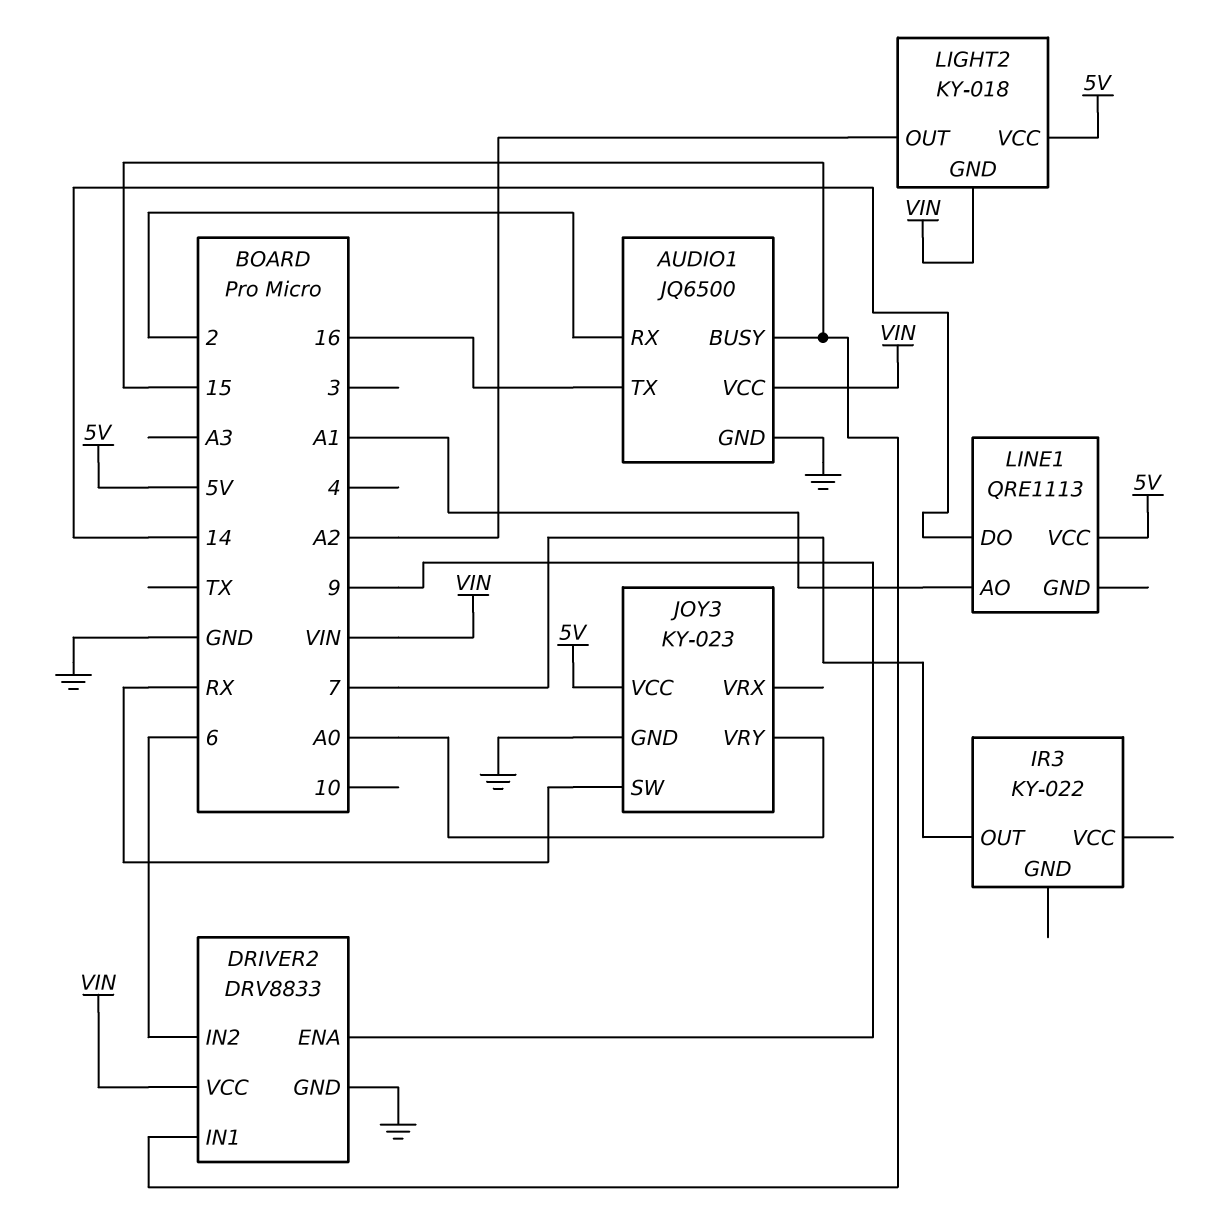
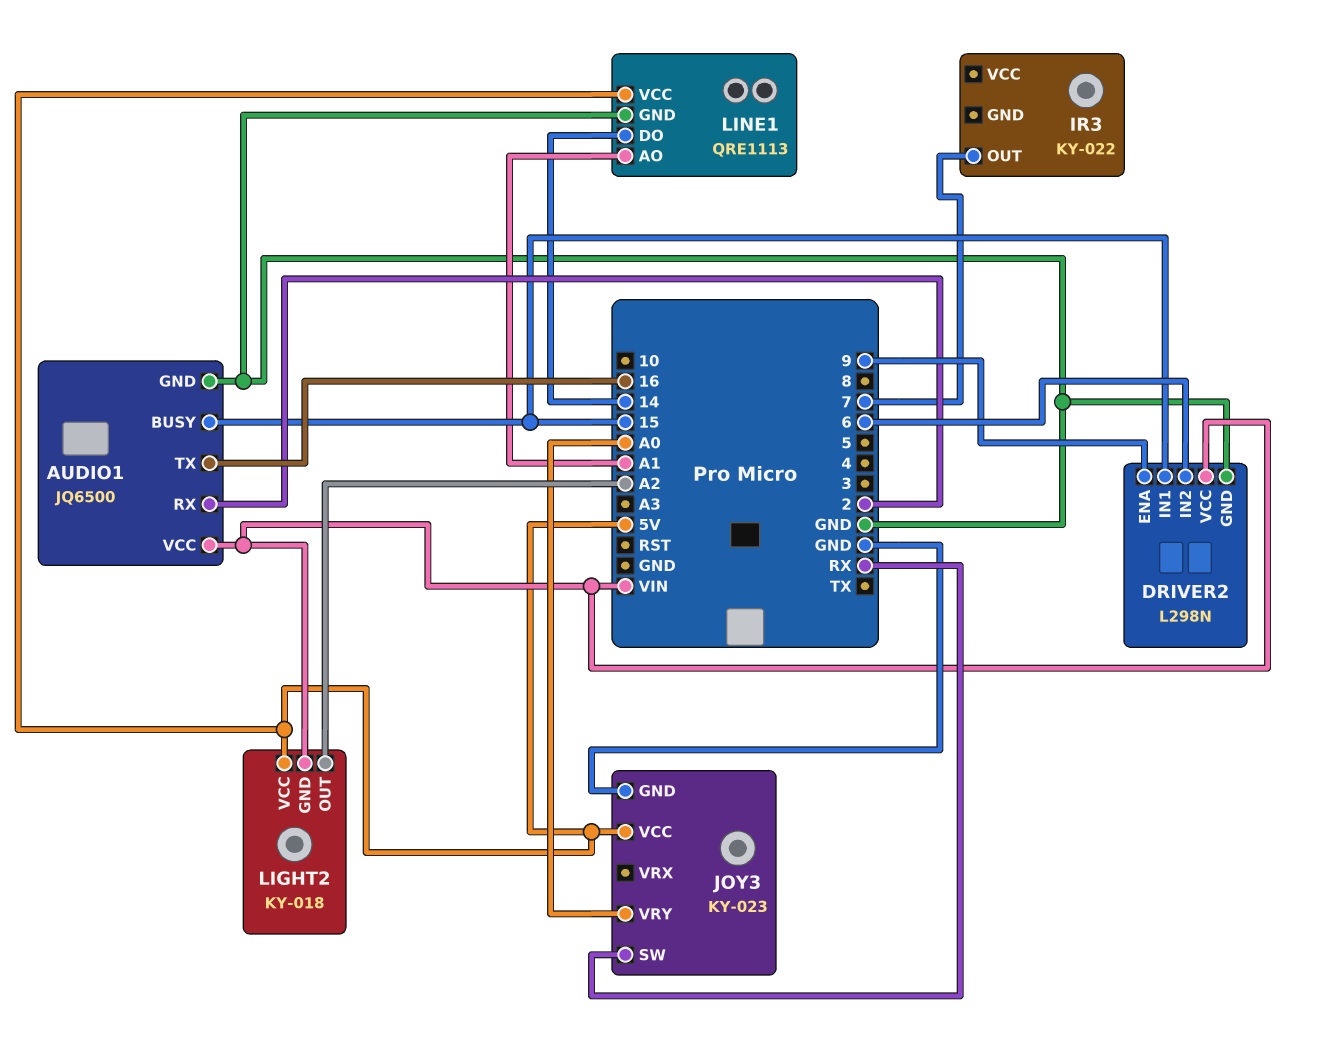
DRIVER2: DRV8833 -> L298N
LINE1 pin GND: none -> GND

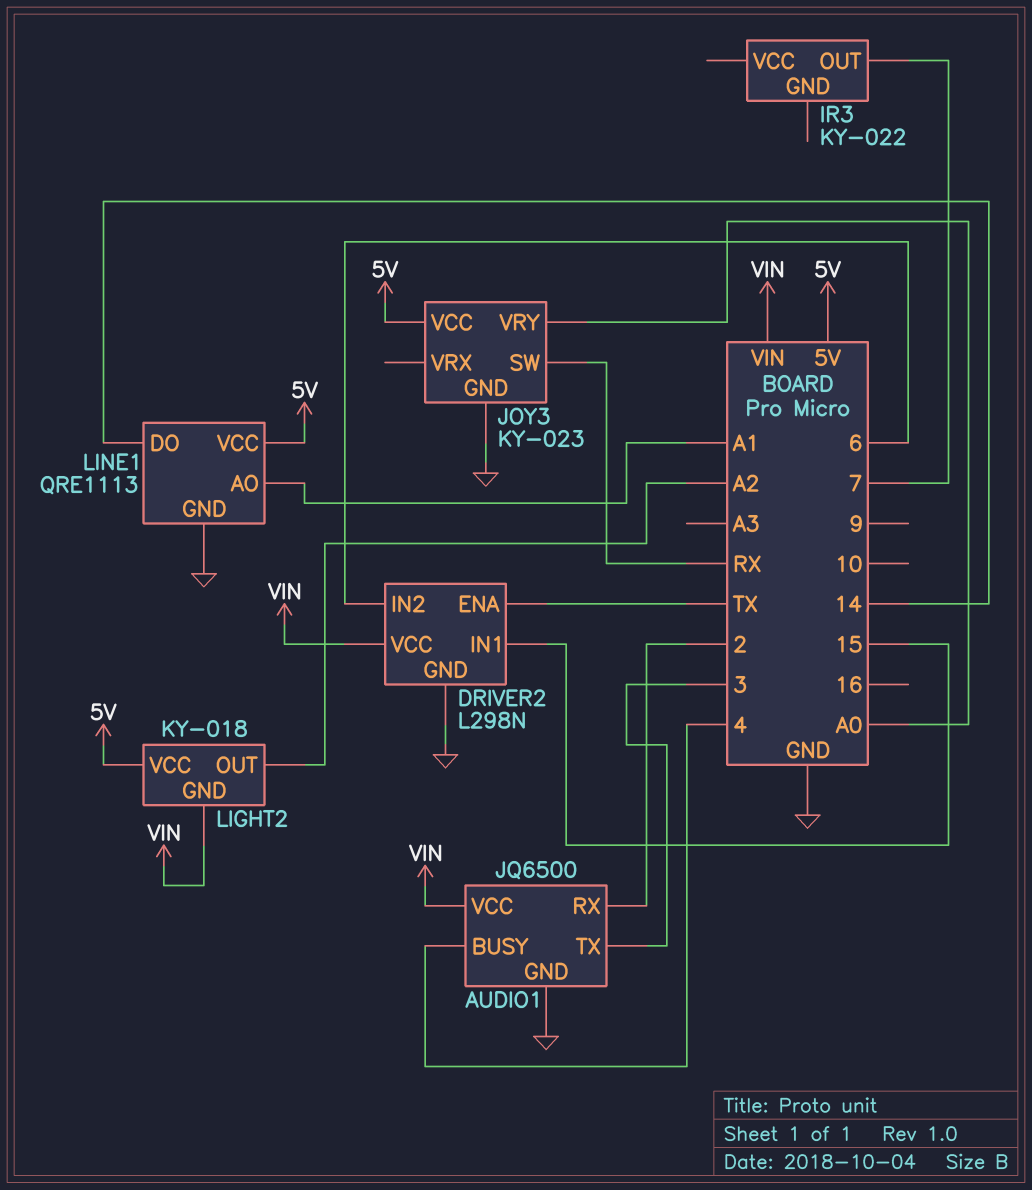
AUDIO1 pin BUSY: 15 -> 4
AUDIO1 pin TX: 16 -> 3
DRIVER2 pin ENA: 9 -> TX

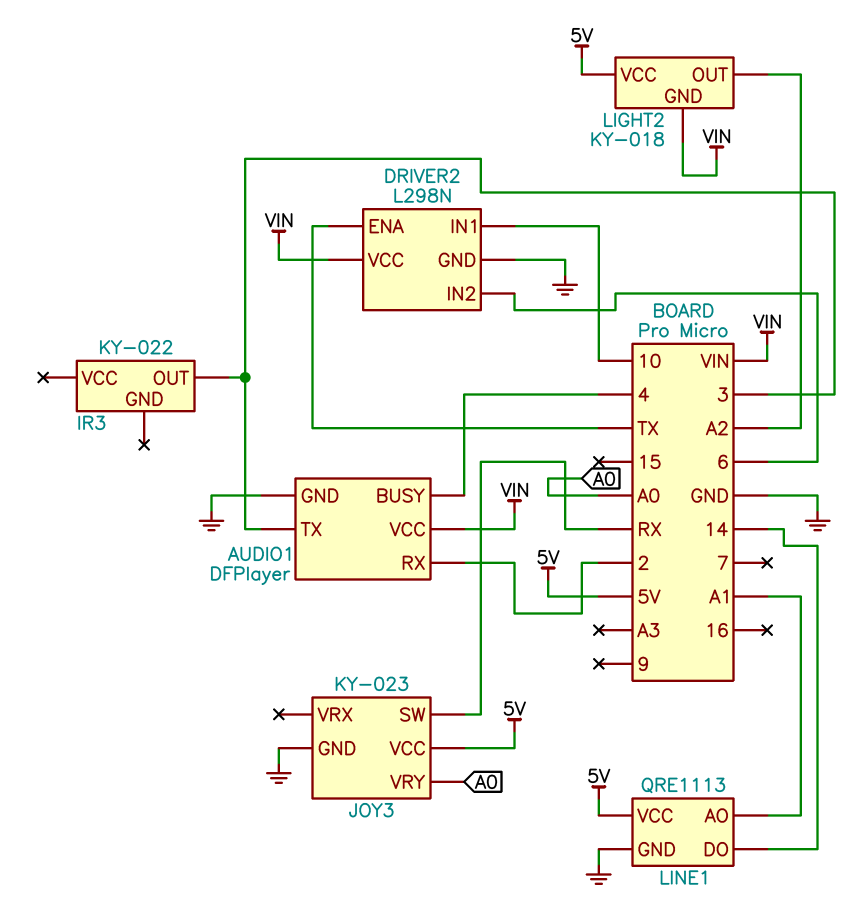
AUDIO1: JQ6500 -> DFPlayer
DRIVER2 pin IN1: 15 -> 10
IR3 pin OUT: 7 -> 3

